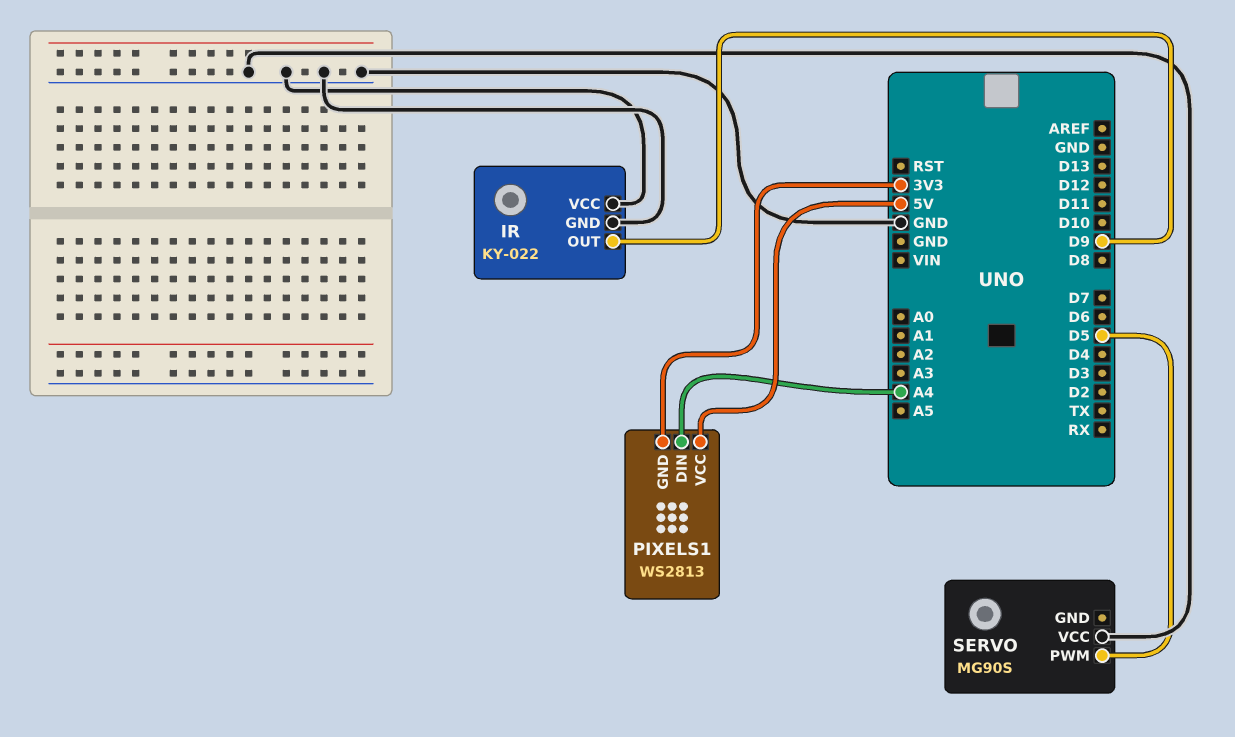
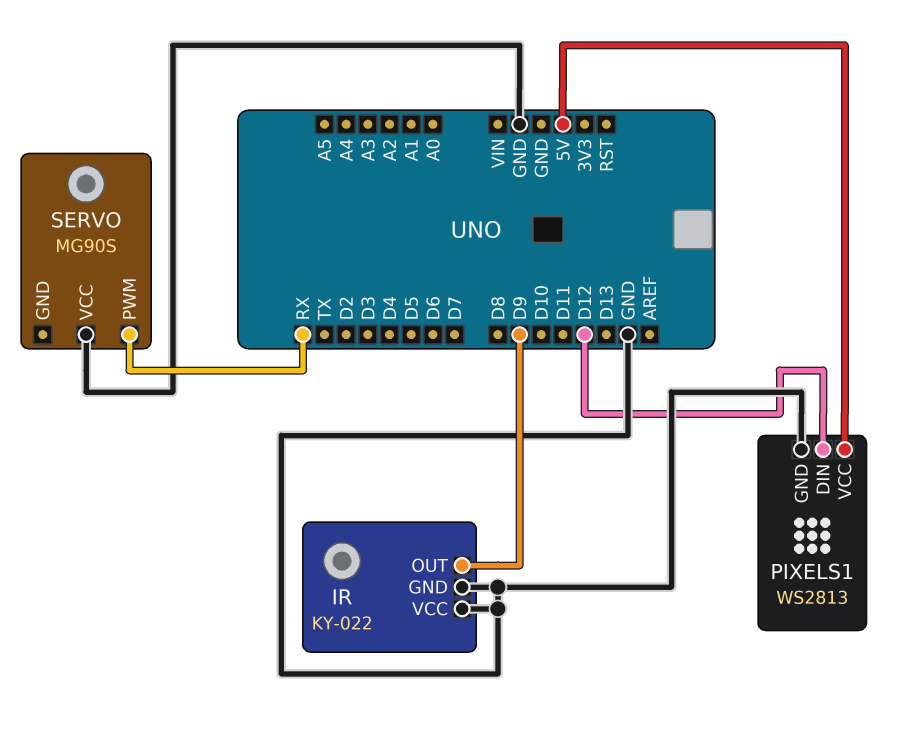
PIXELS1 pin DIN: A4 -> D12
PIXELS1 pin GND: 3V3 -> GND
SERVO pin PWM: D5 -> RX

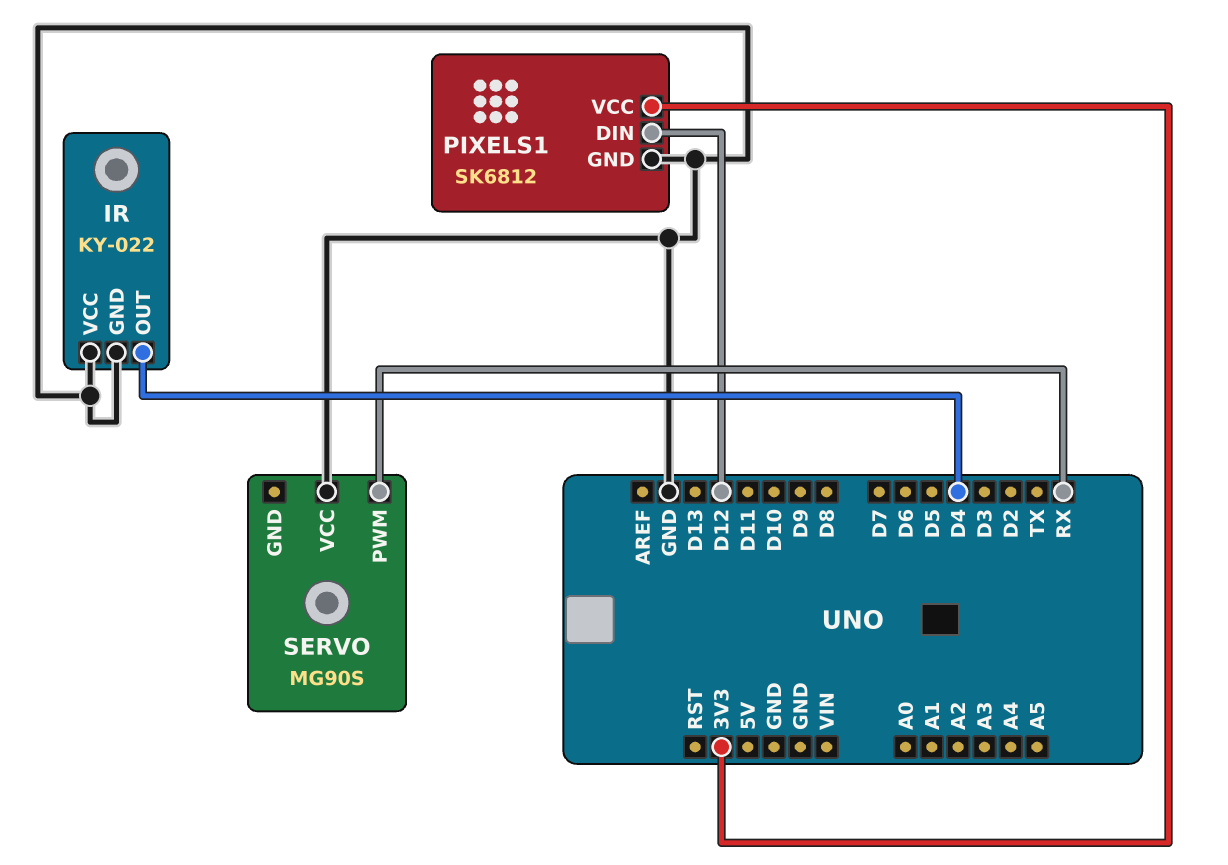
IR pin OUT: D9 -> D4
PIXELS1: WS2813 -> SK6812
PIXELS1 pin VCC: 5V -> 3V3

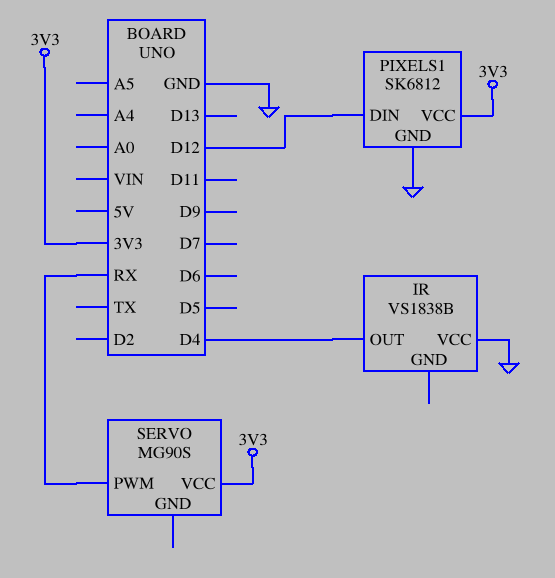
IR: KY-022 -> VS1838B
IR pin GND: GND -> none
SERVO pin VCC: GND -> 3V3

